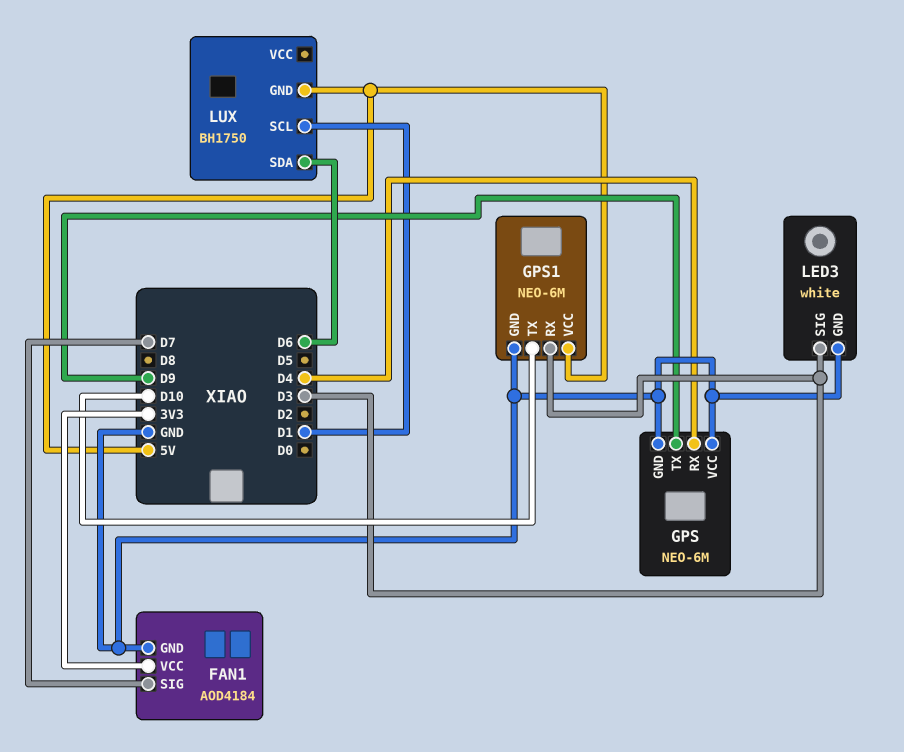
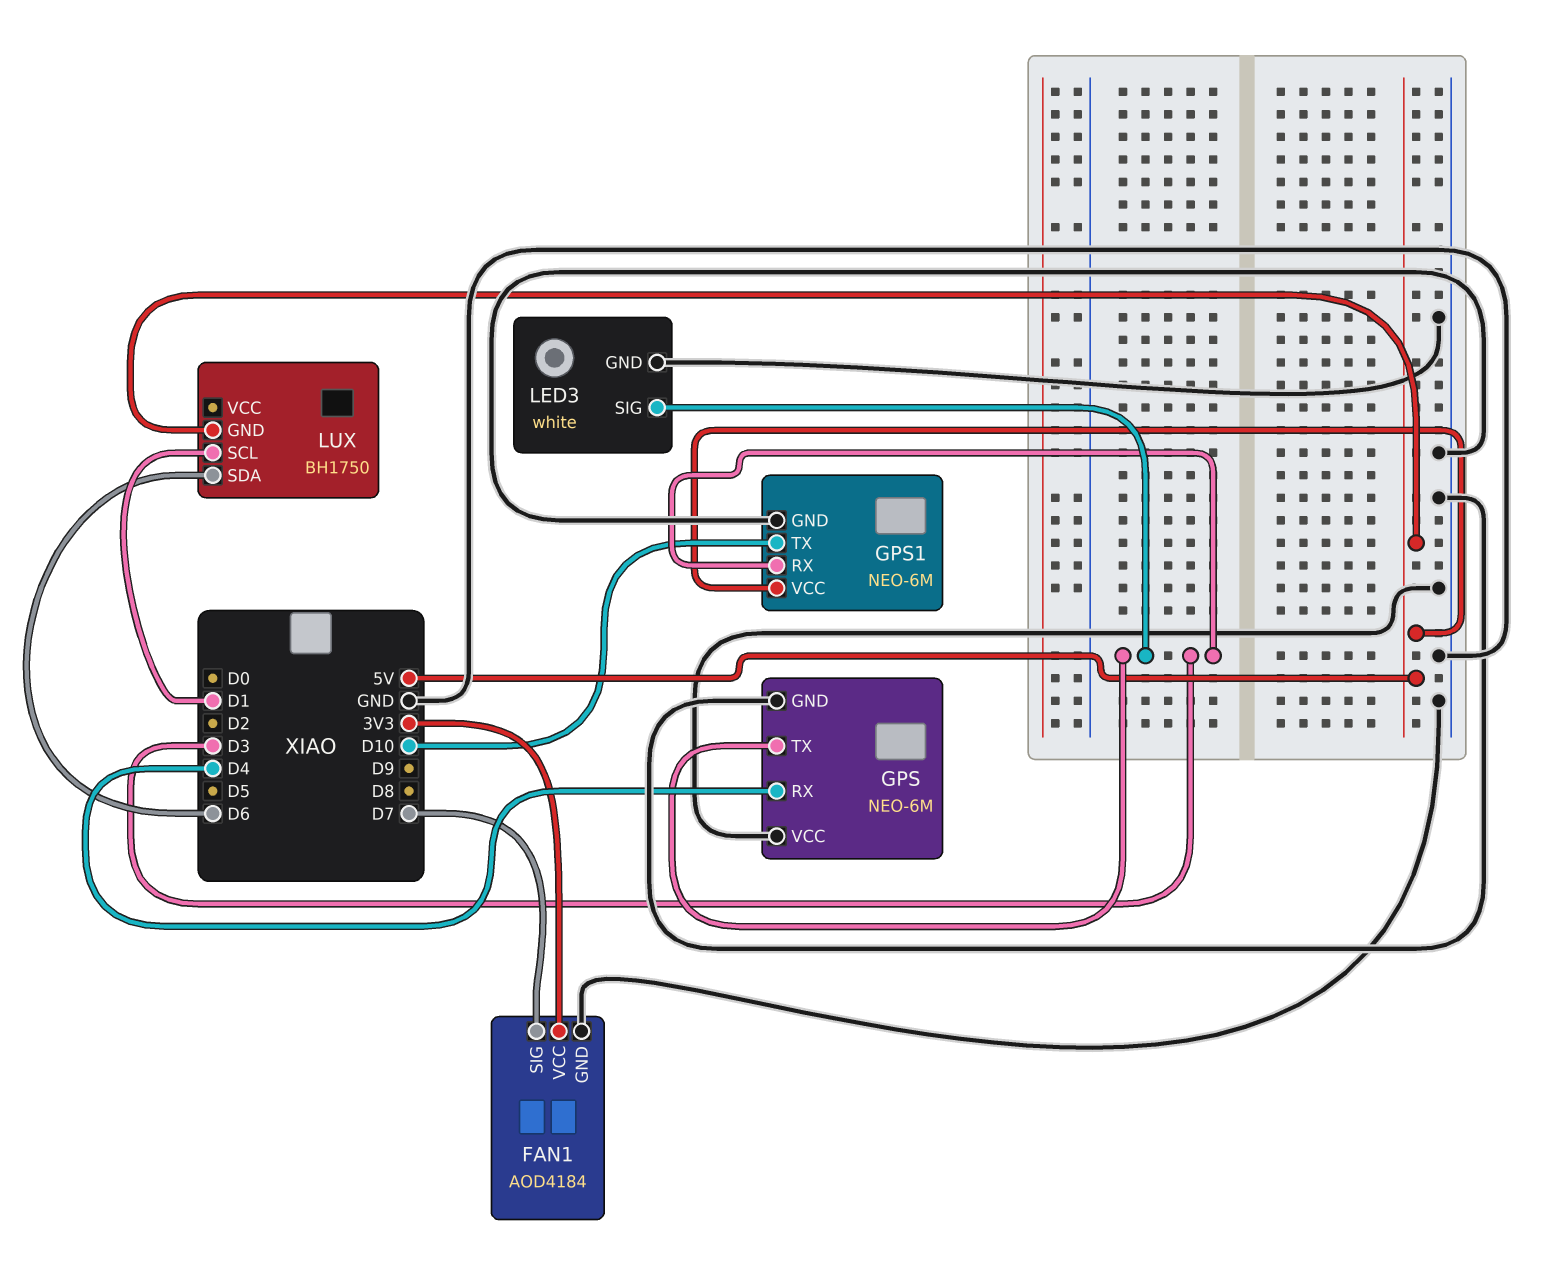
GPS pin TX: D9 -> D3

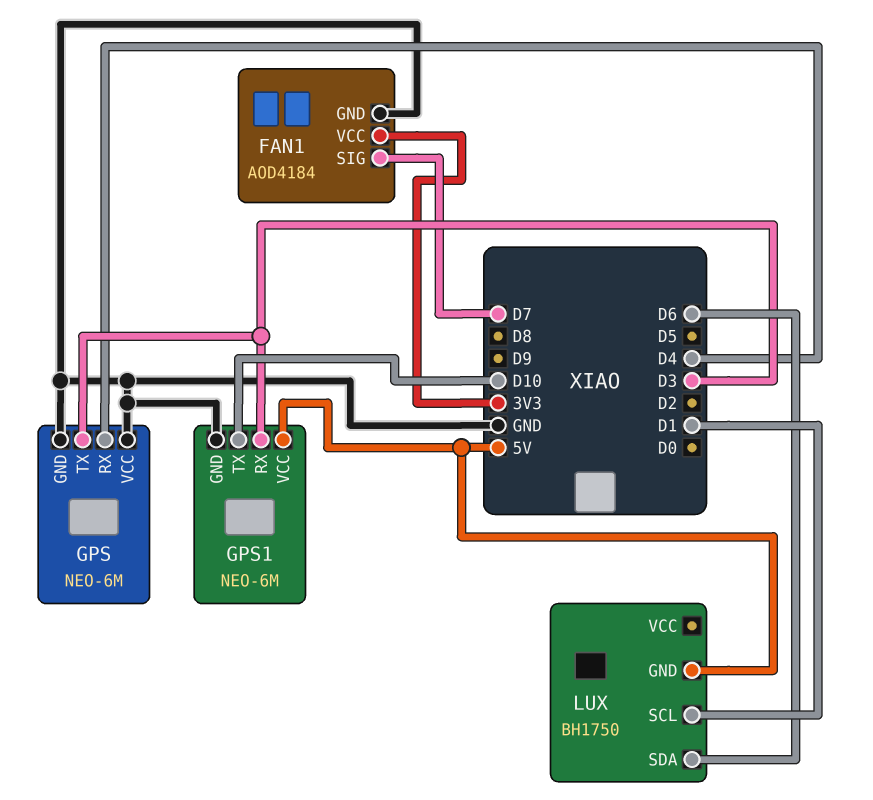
LED3: white -> none
LED3 pin GND: GND -> none
LED3 pin SIG: D3 -> none

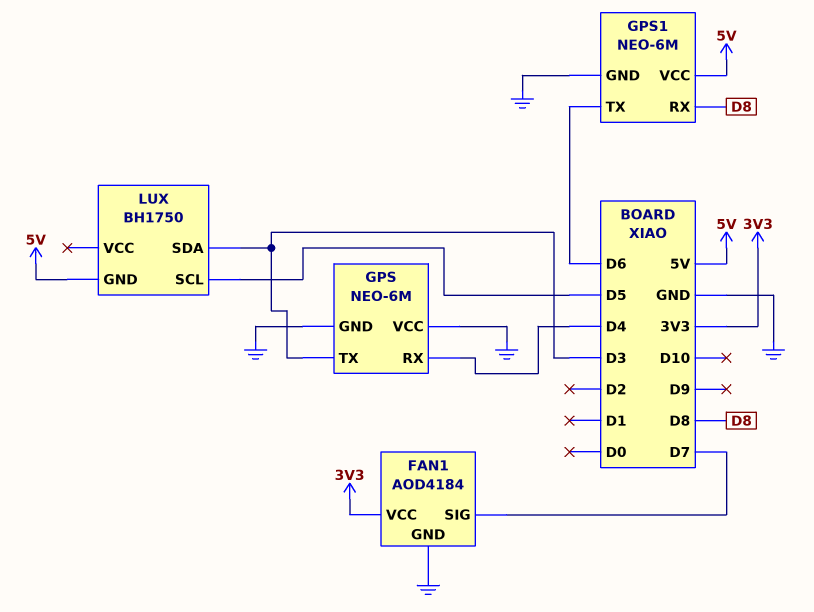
GPS1 pin RX: D3 -> D8
GPS1 pin TX: D10 -> D6
LUX pin SCL: D1 -> D5
LUX pin SDA: D6 -> D3

